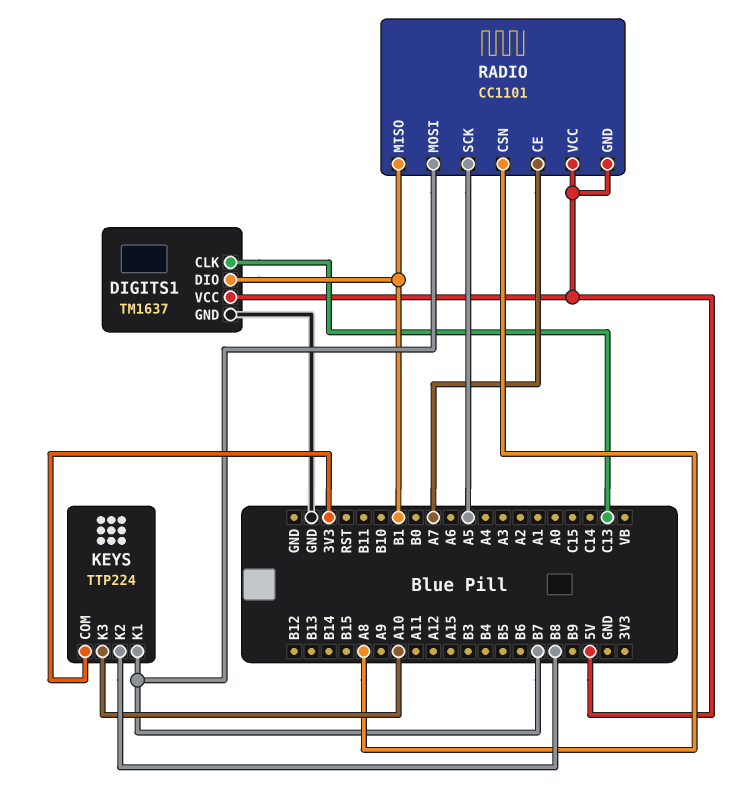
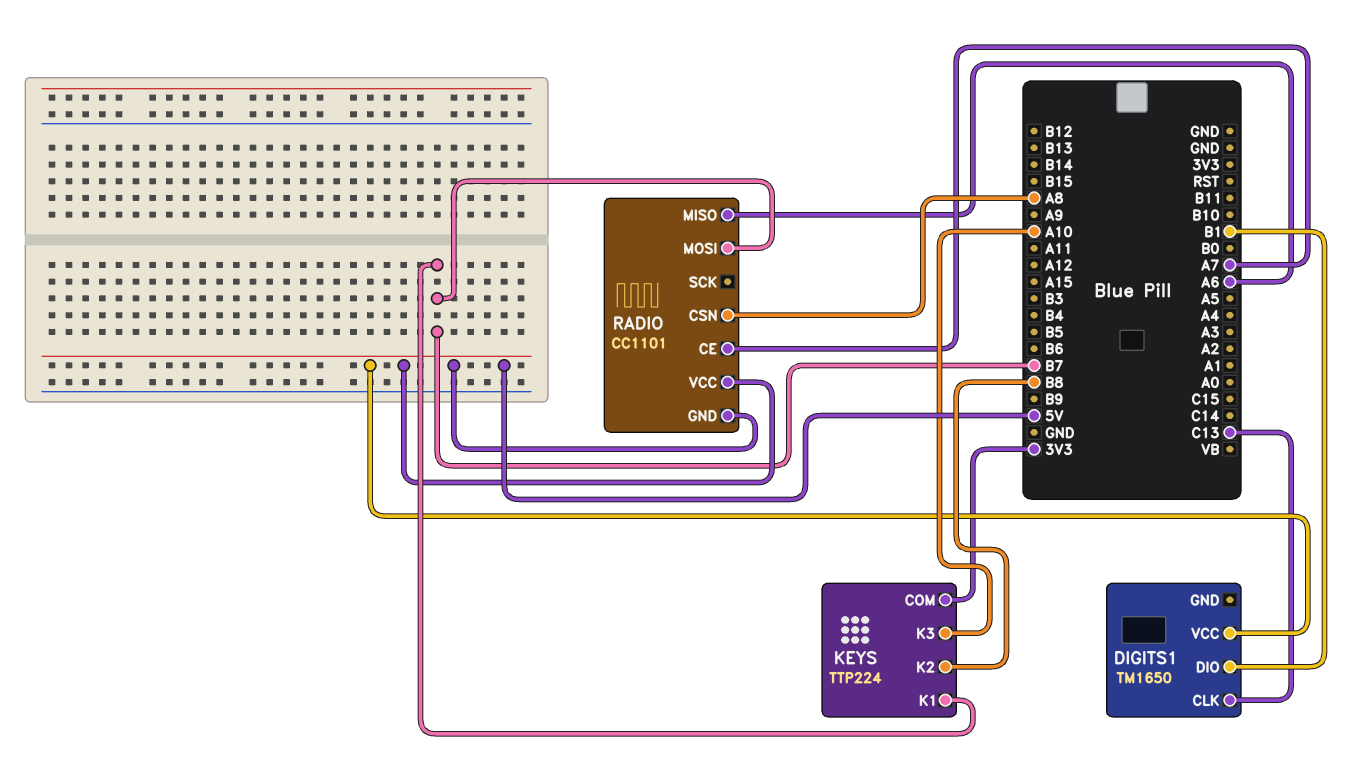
DIGITS1: TM1637 -> TM1650
DIGITS1 pin GND: GND -> none
RADIO pin MISO: B1 -> A6
RADIO pin SCK: A5 -> none

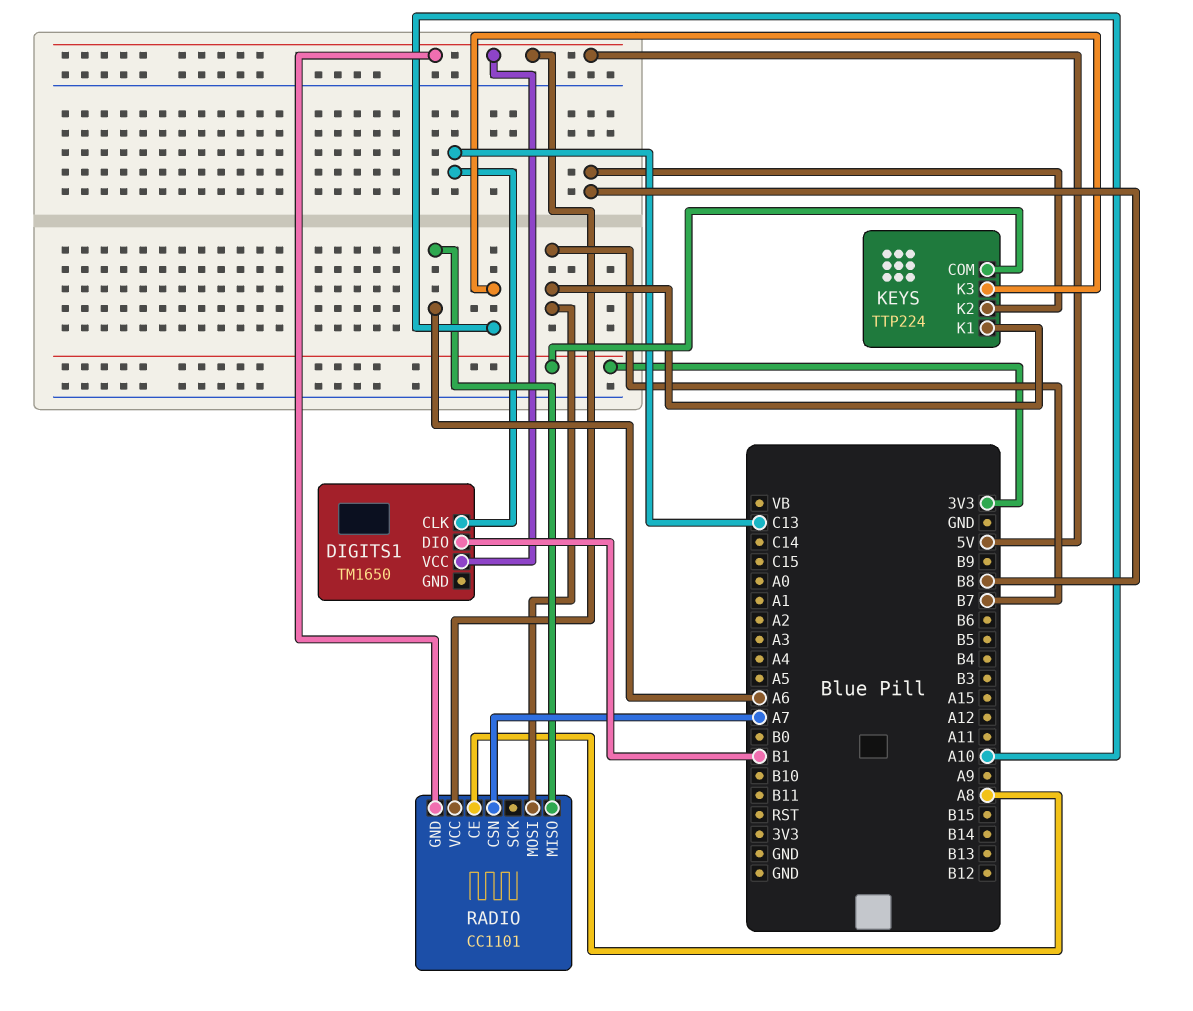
RADIO pin CE: A7 -> A8
RADIO pin CSN: A8 -> A7

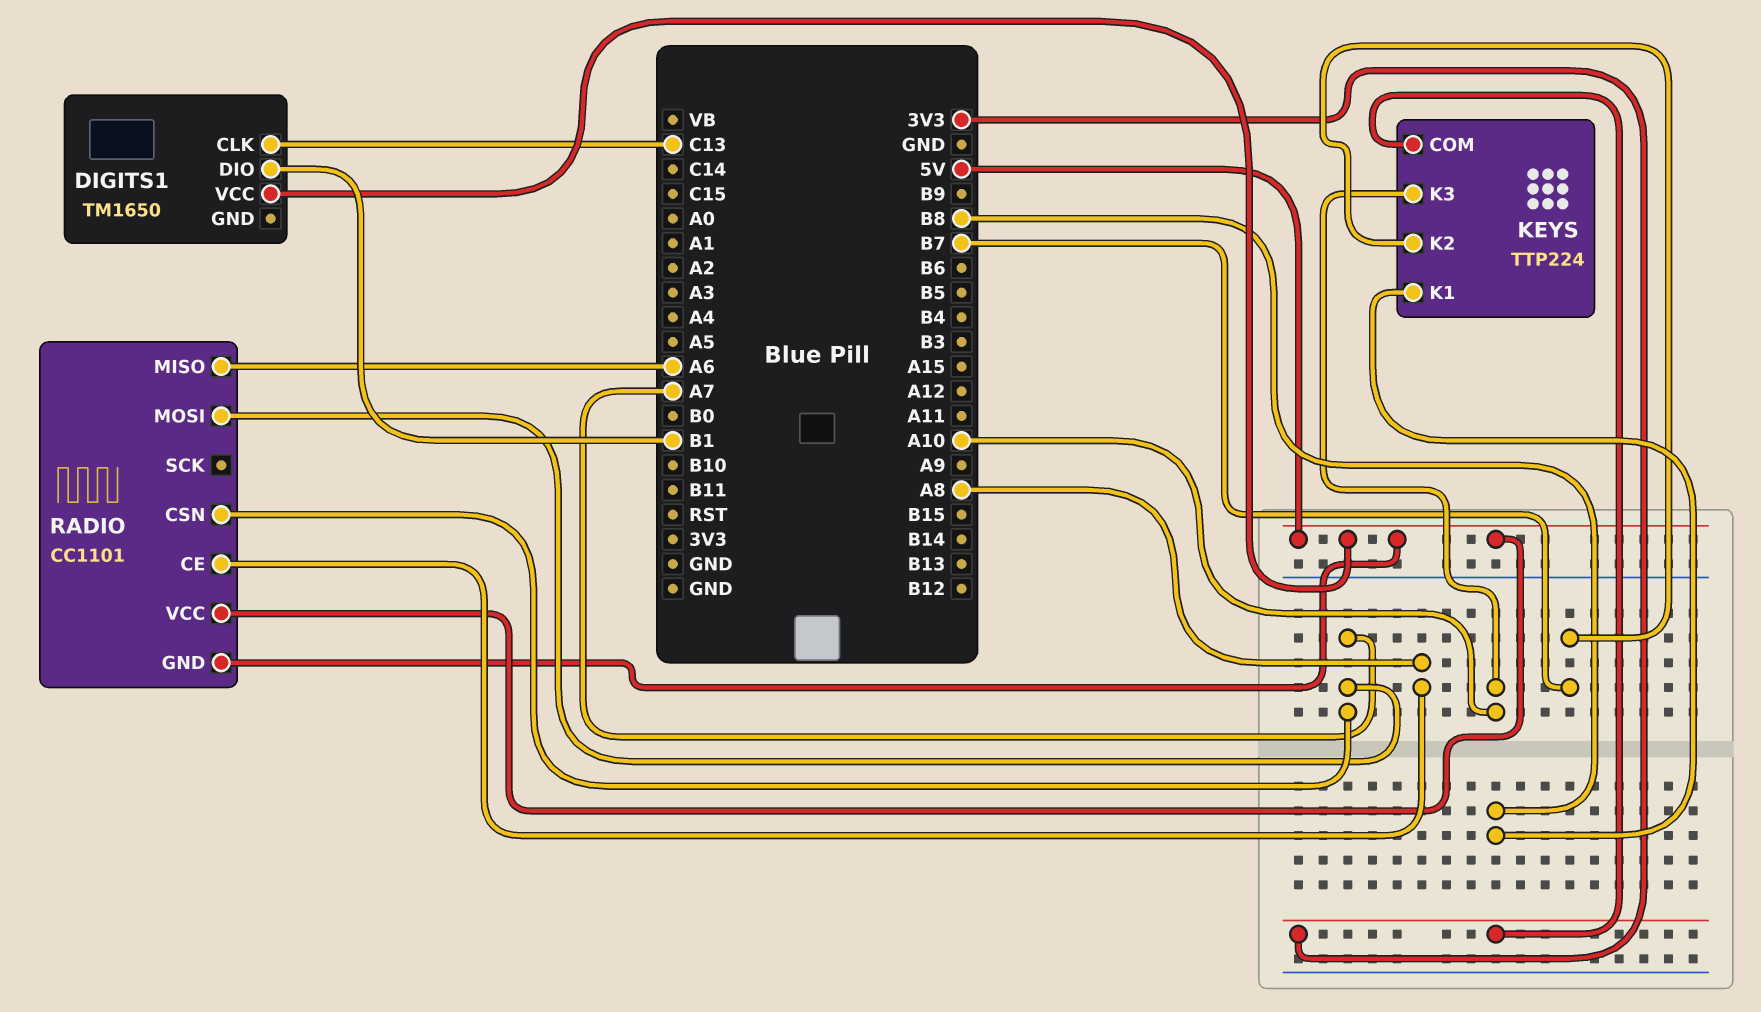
KEYS pin K1: B7 -> B8
KEYS pin K2: B8 -> B7
RADIO pin MOSI: B7 -> A7

